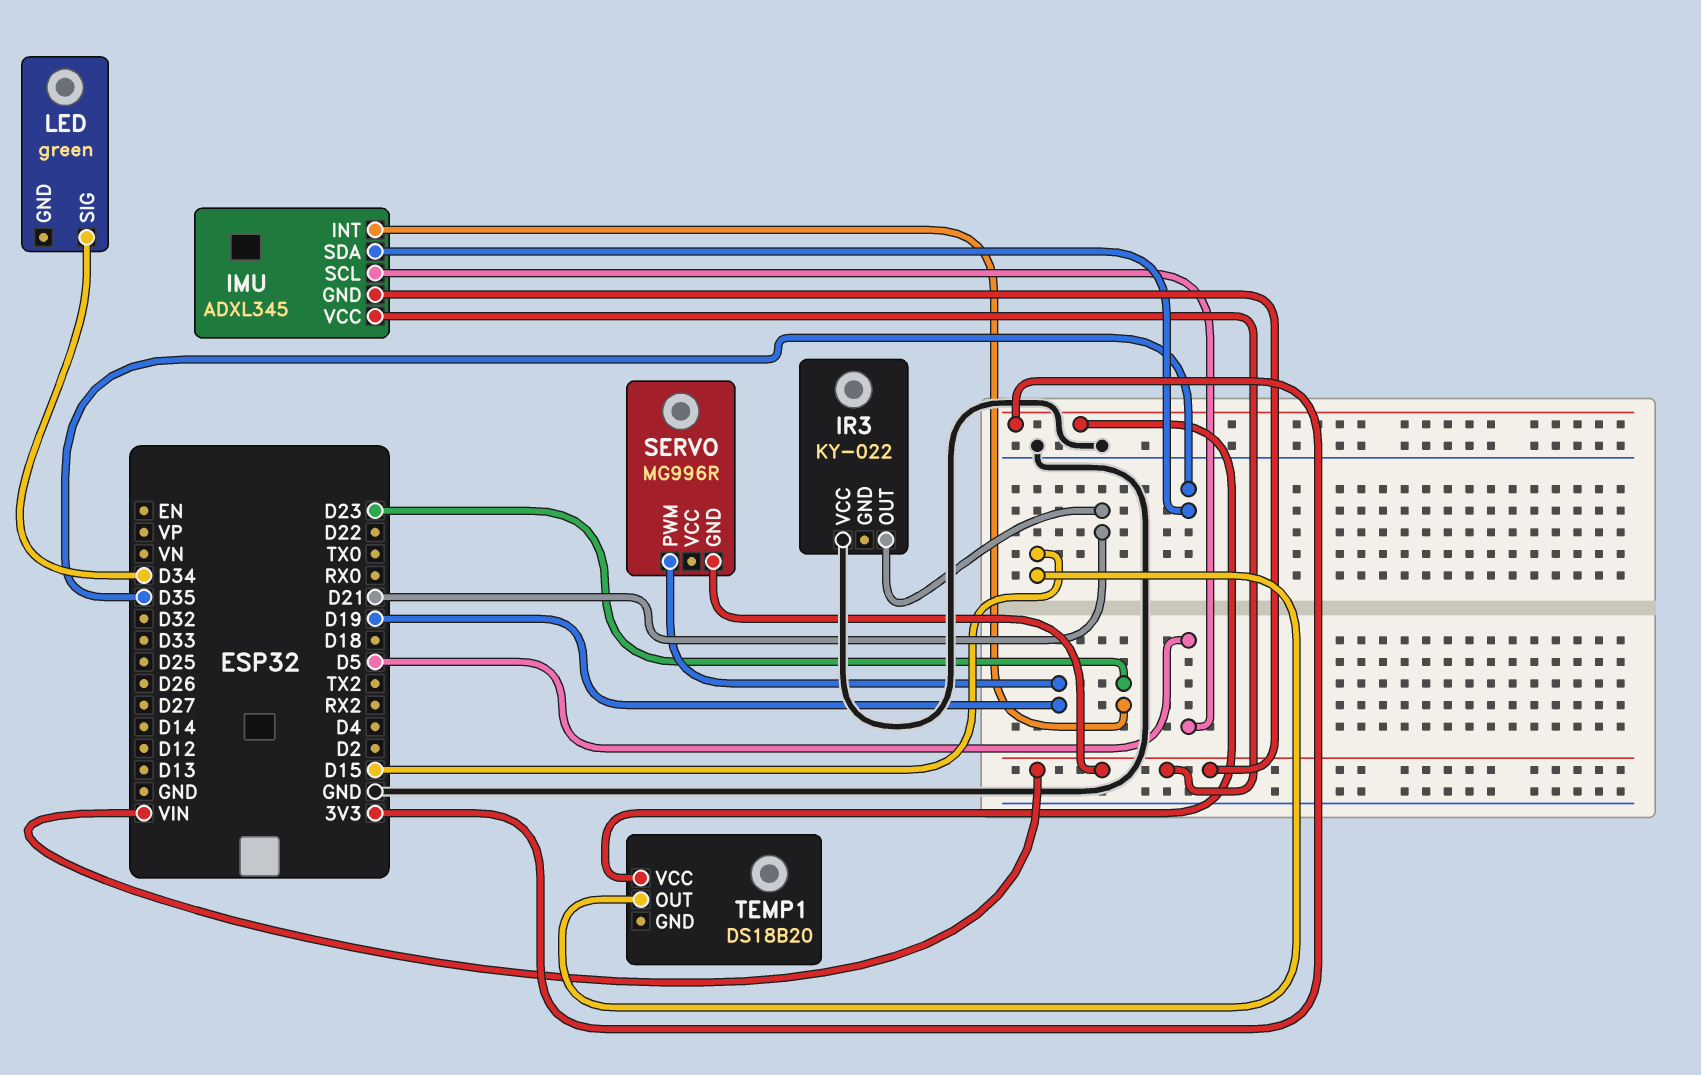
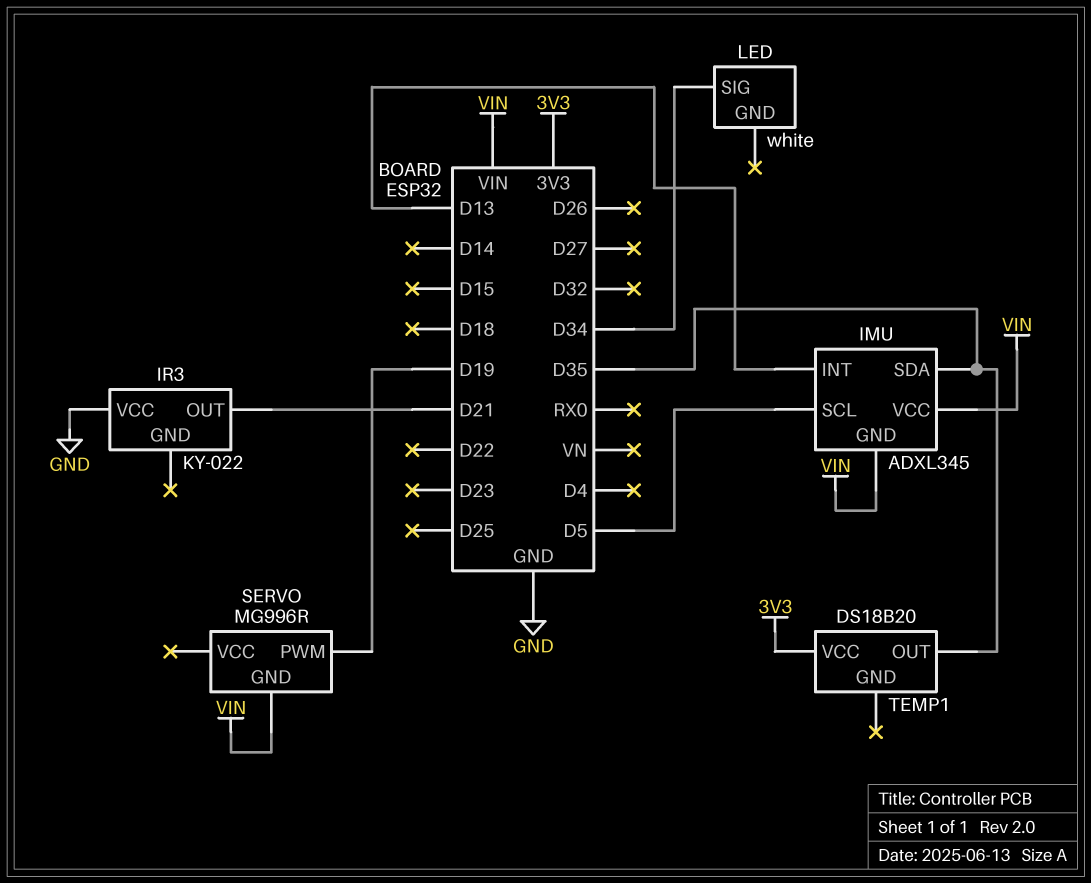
IMU pin INT: D23 -> D13
LED: green -> white
TEMP1 pin OUT: D15 -> D35

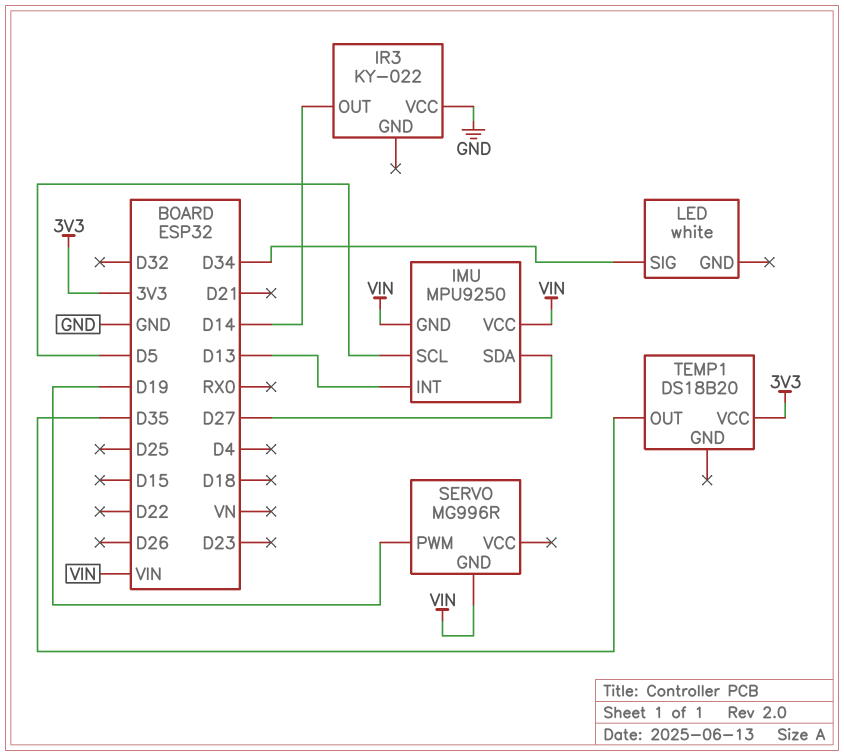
IMU: ADXL345 -> MPU9250
IMU pin SDA: D35 -> D27
IR3 pin OUT: D21 -> D14

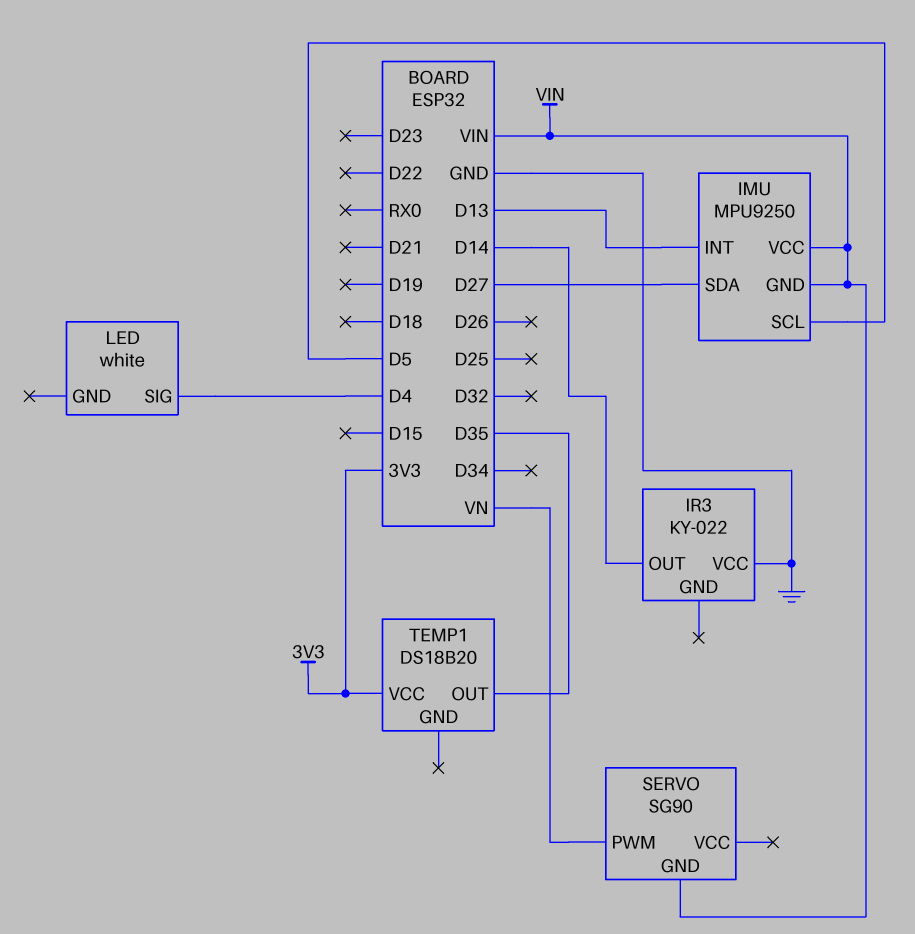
LED pin SIG: D34 -> D4
SERVO: MG996R -> SG90
SERVO pin PWM: D19 -> VN

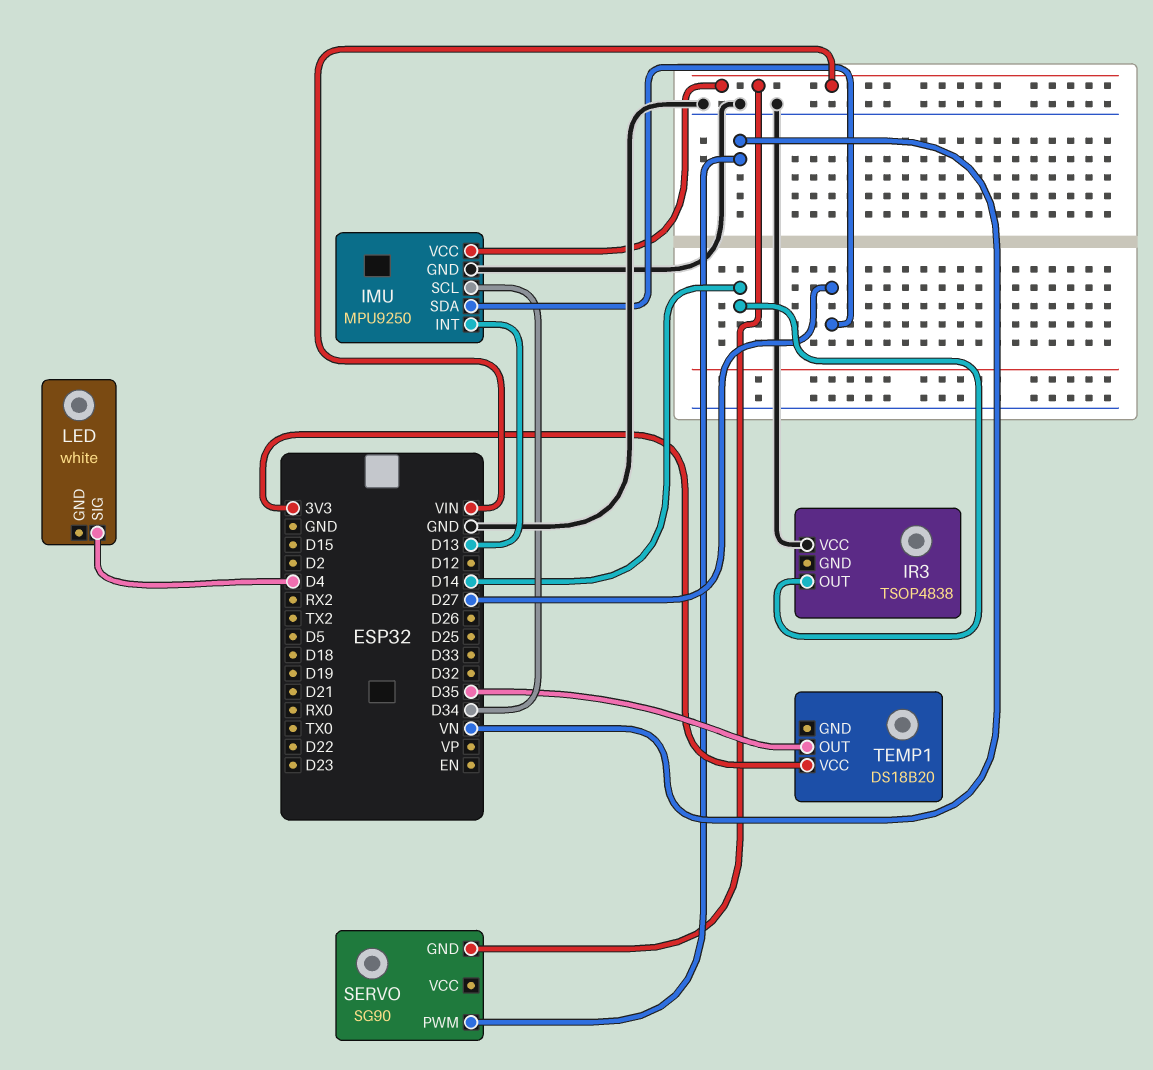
IMU pin GND: VIN -> GND
IMU pin SCL: D5 -> D34
IR3: KY-022 -> TSOP4838

